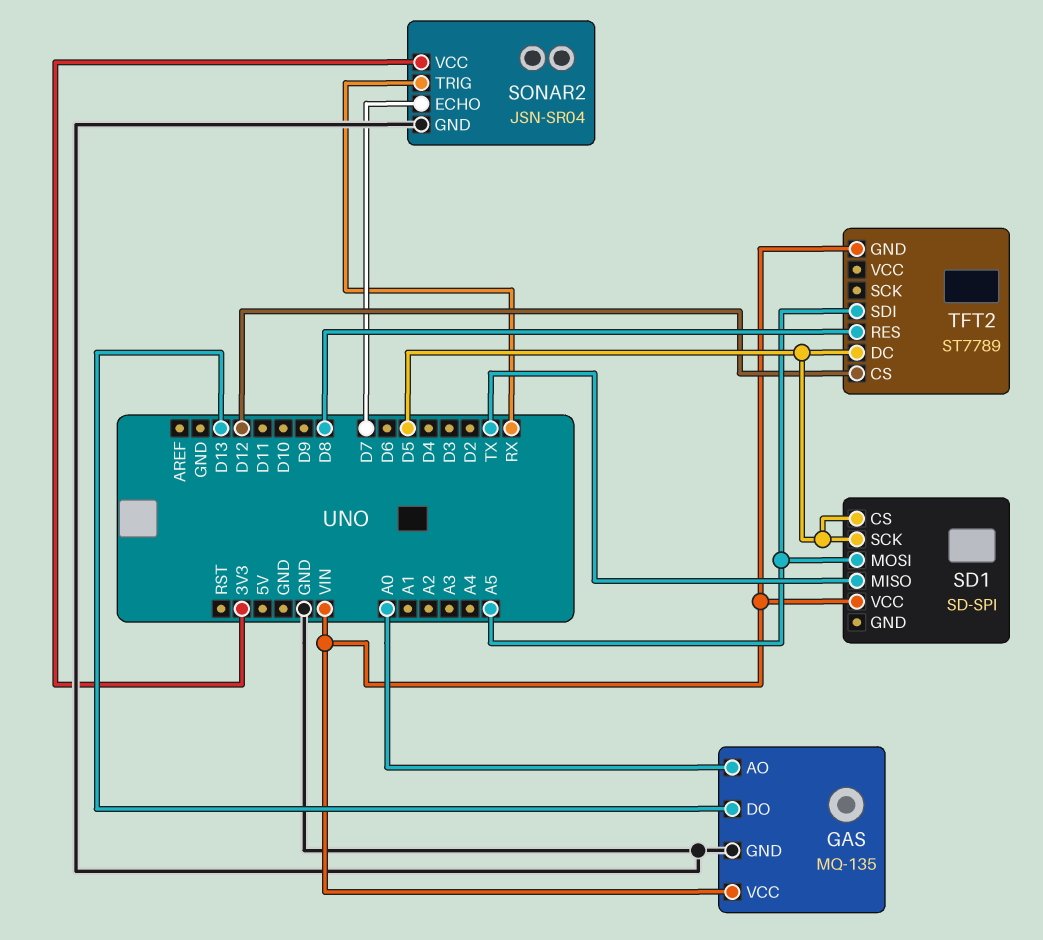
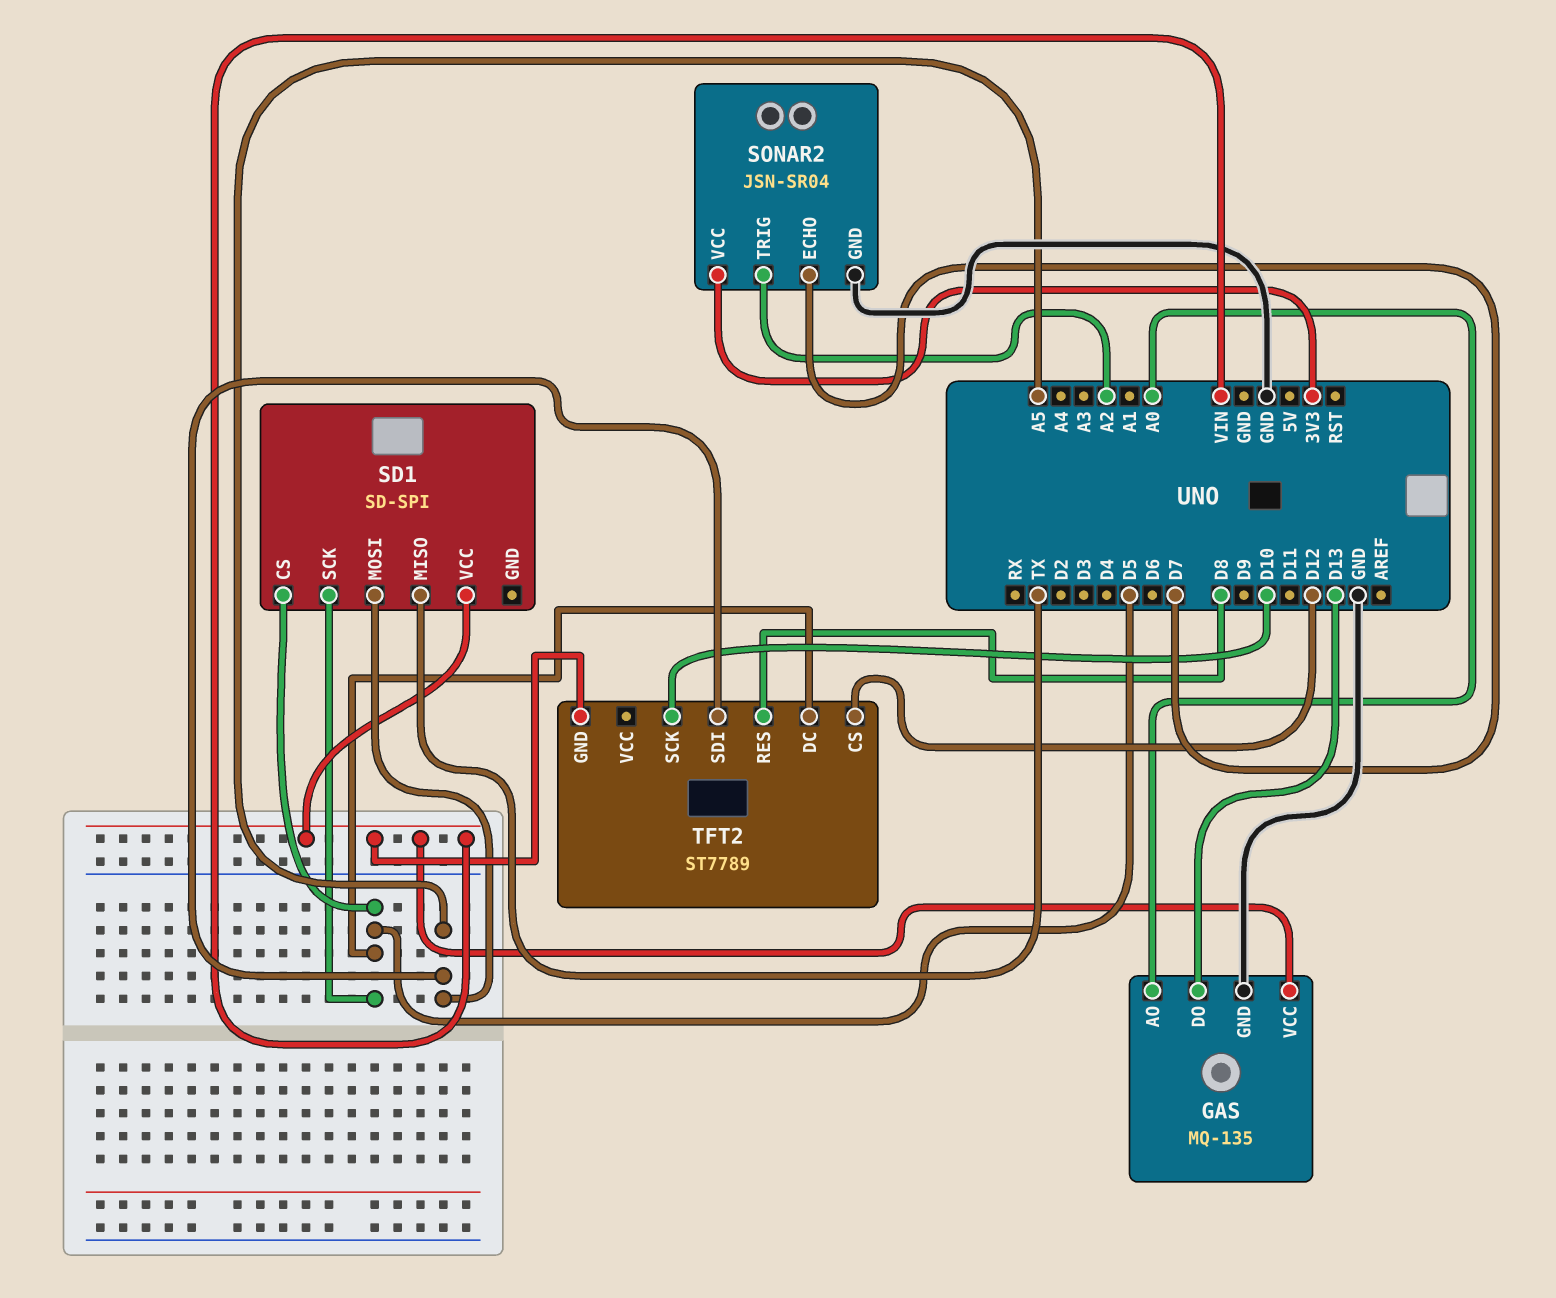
SONAR2 pin TRIG: RX -> A2
TFT2 pin SCK: none -> D10

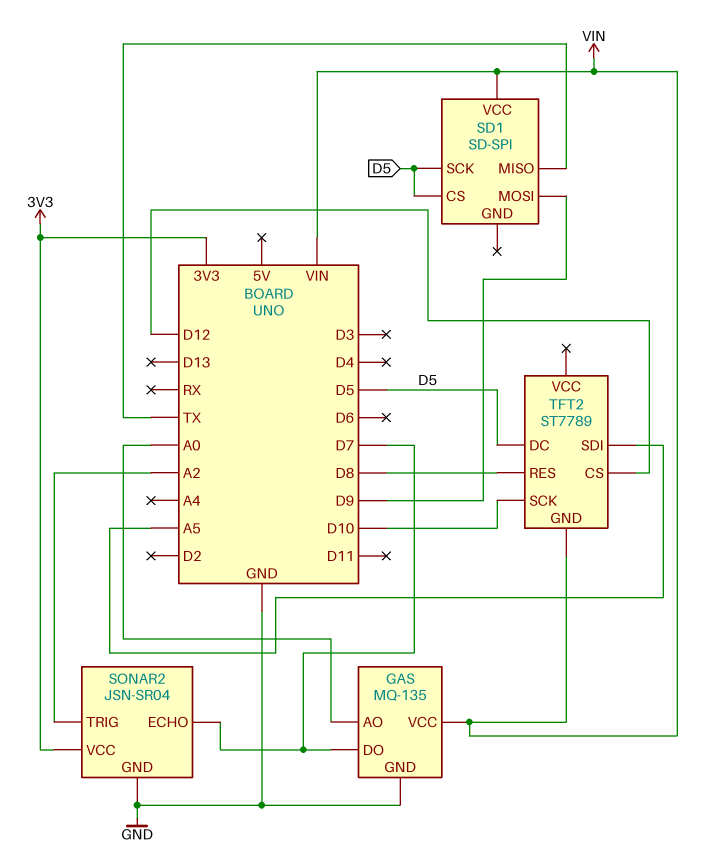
GAS pin DO: D13 -> D7
SD1 pin MOSI: A5 -> D9

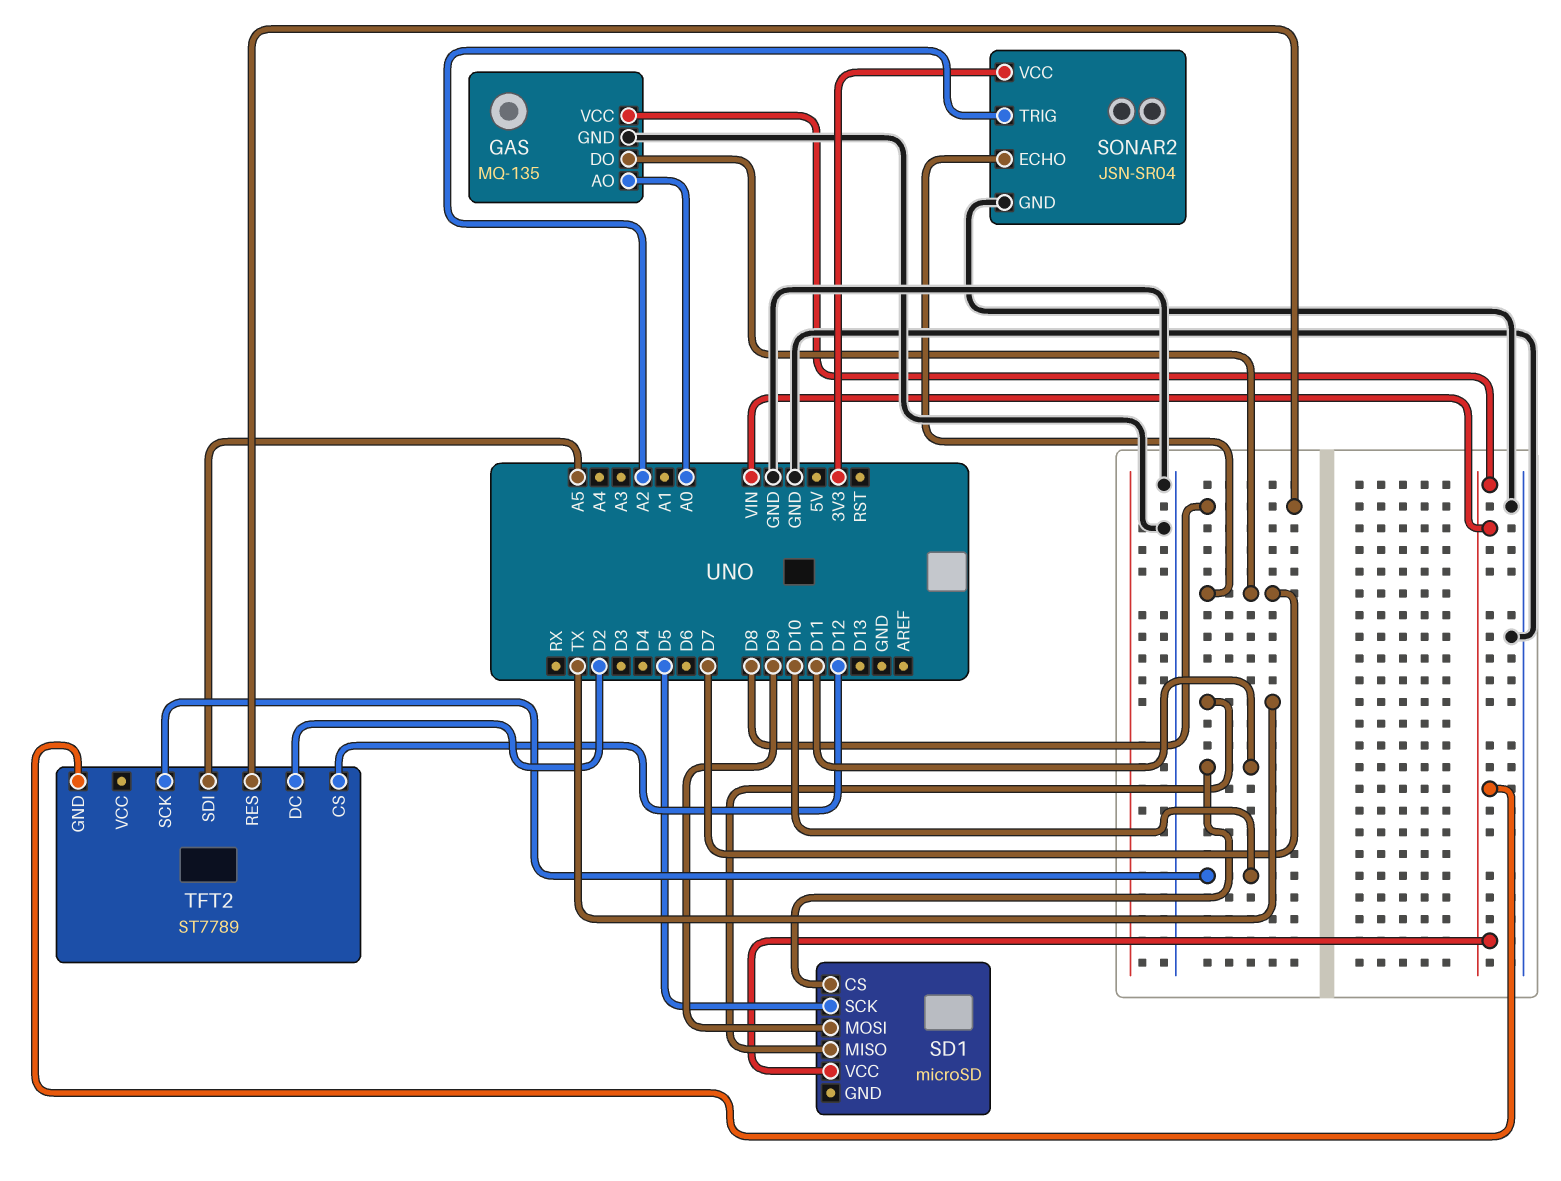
SD1: SD-SPI -> microSD
SD1 pin CS: D5 -> D11
TFT2 pin DC: D5 -> D2

